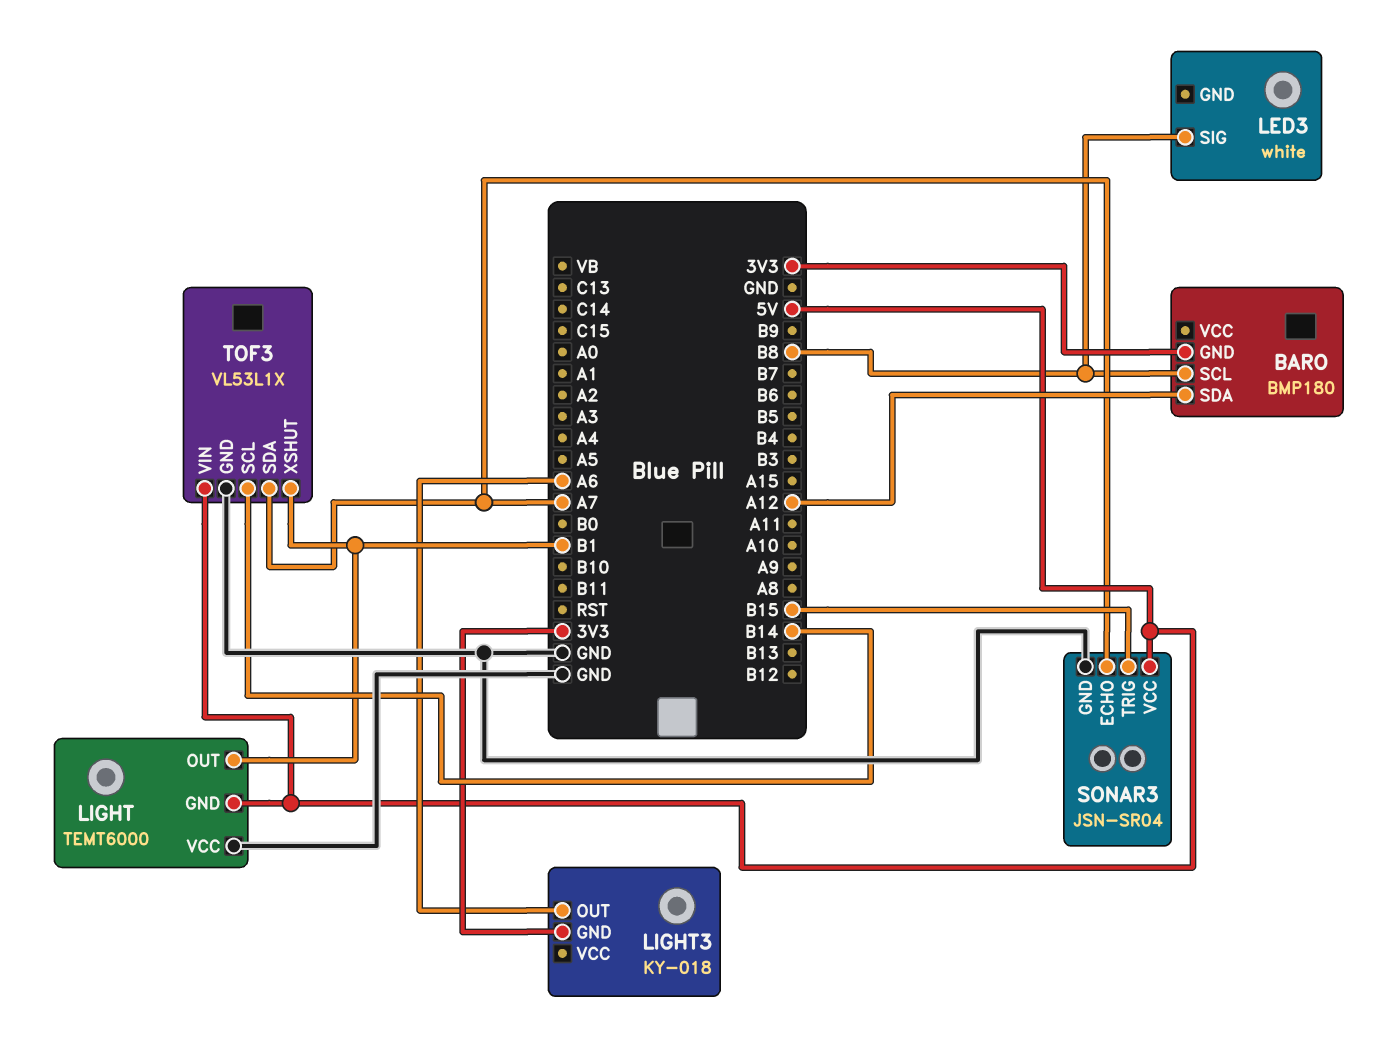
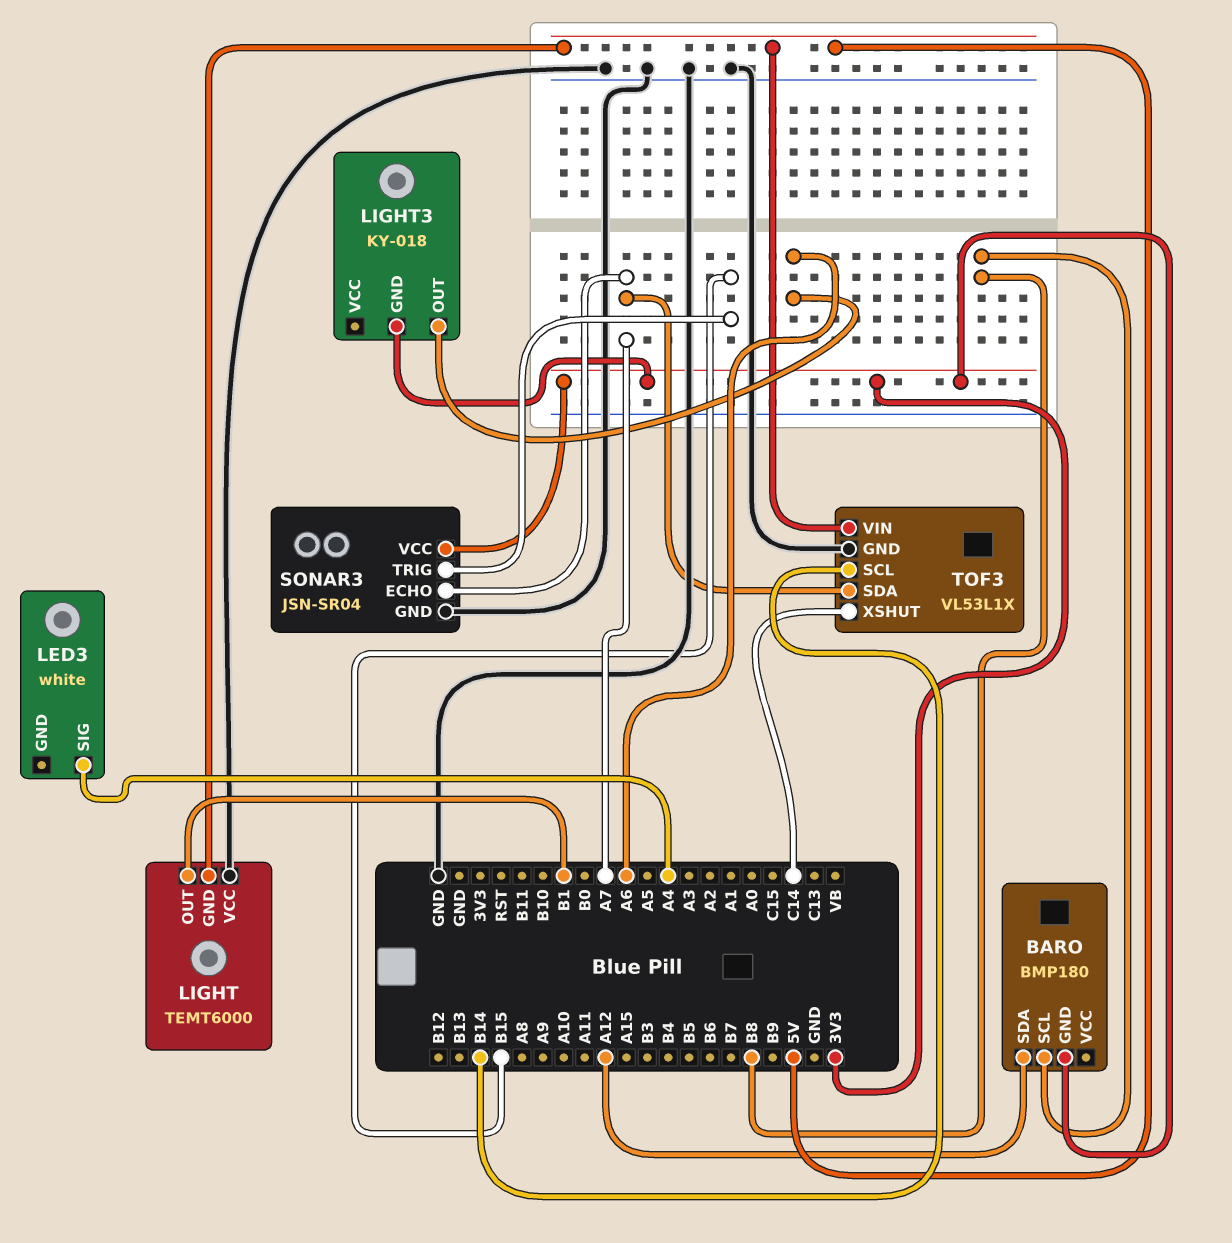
LED3 pin SIG: B8 -> A4
SONAR3 pin VCC: 5V -> 3V3
TOF3 pin XSHUT: B1 -> C14

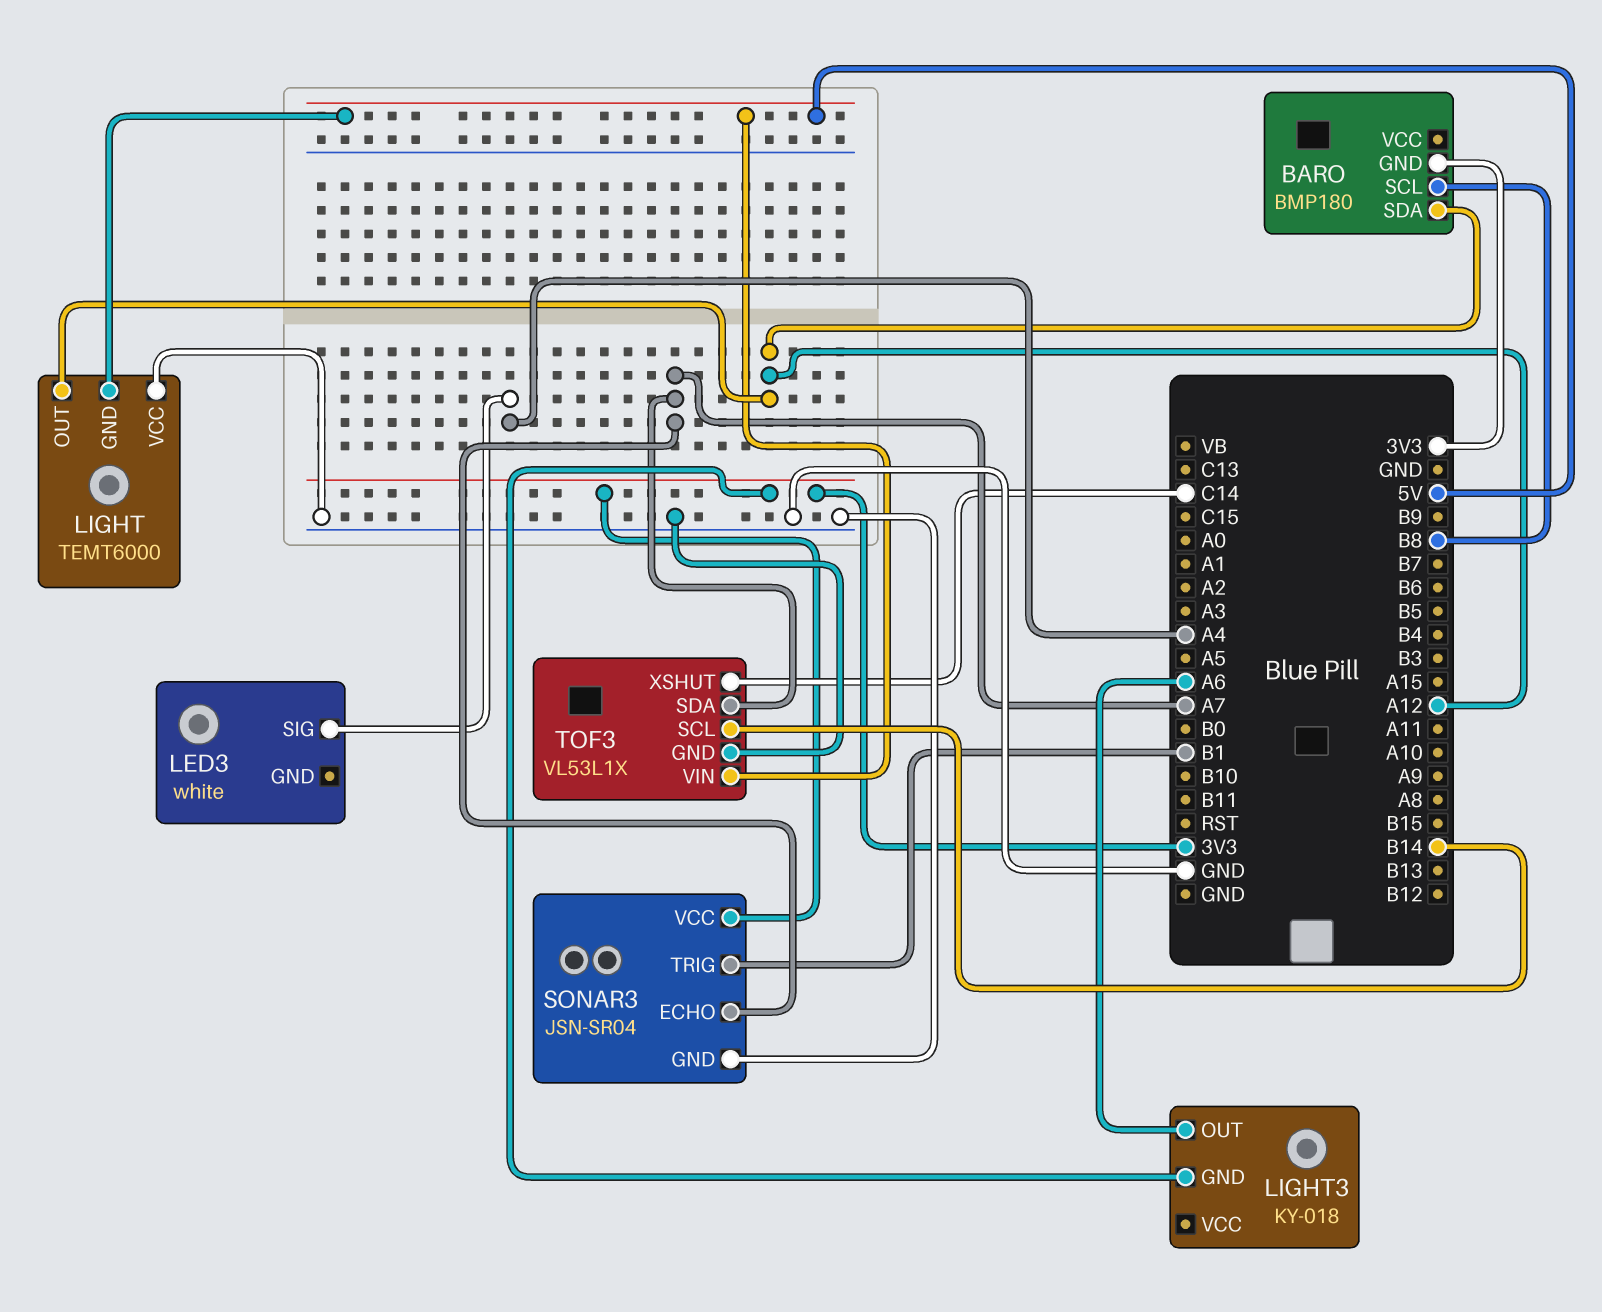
LIGHT pin OUT: B1 -> A12
SONAR3 pin TRIG: B15 -> B1

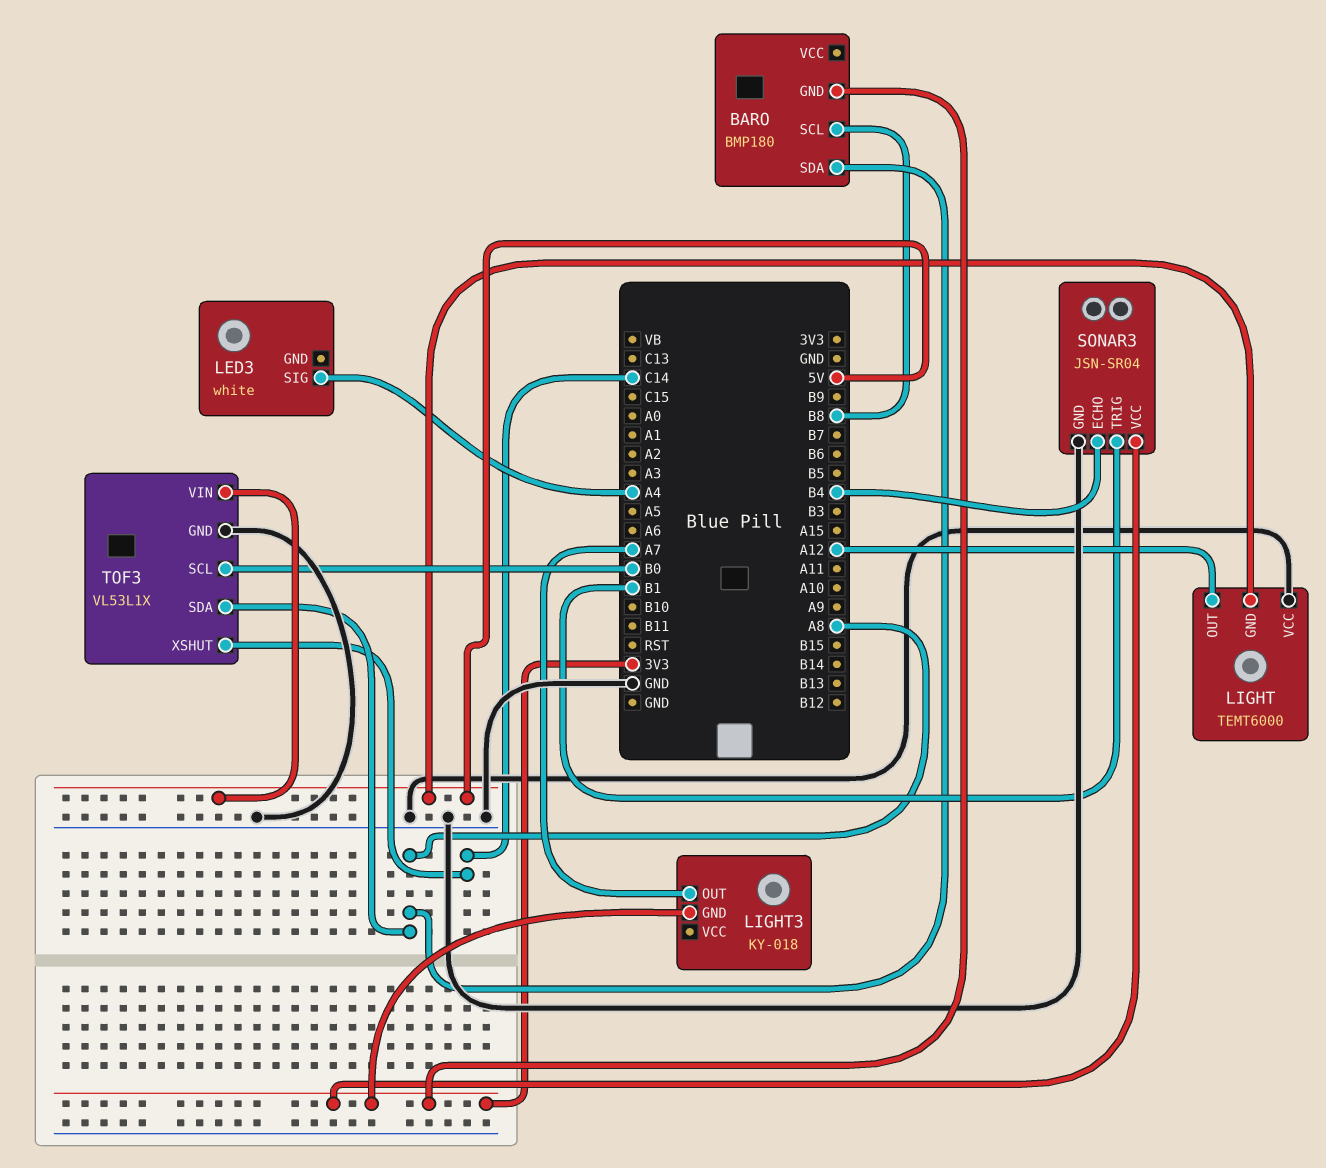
BARO pin SDA: A12 -> A8
LIGHT3 pin OUT: A6 -> A7
SONAR3 pin ECHO: A7 -> B4
TOF3 pin SCL: B14 -> B0
TOF3 pin SDA: A7 -> A8

